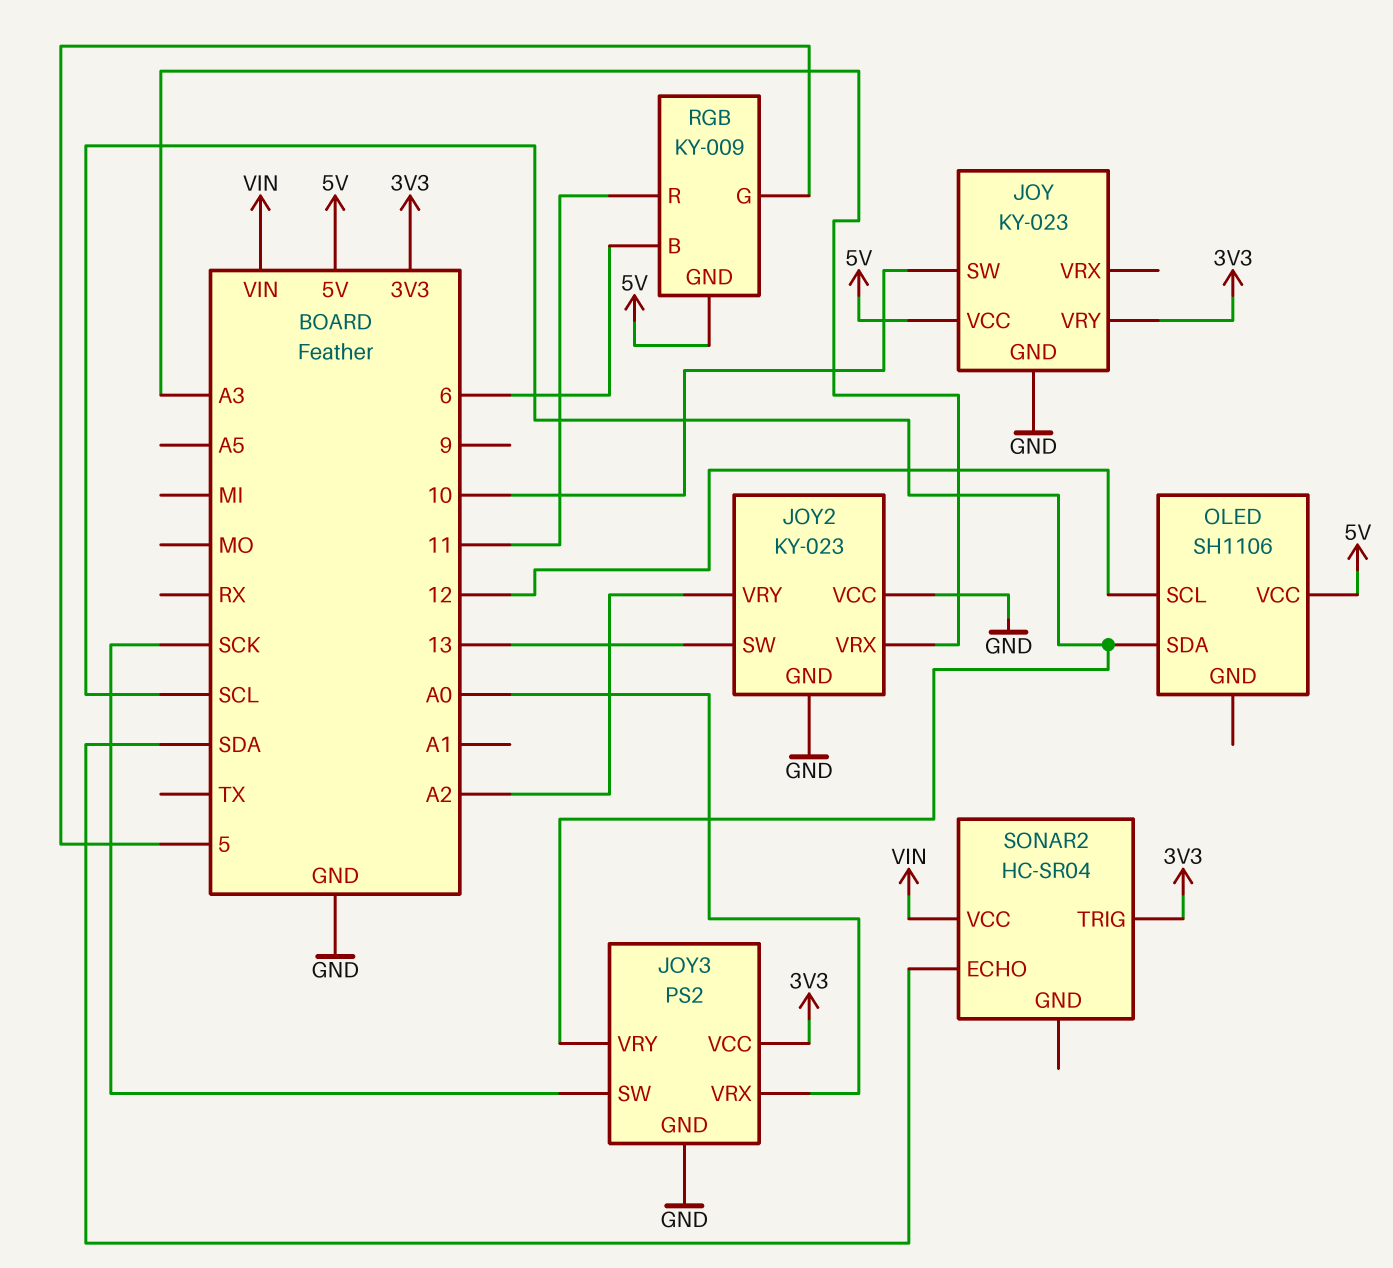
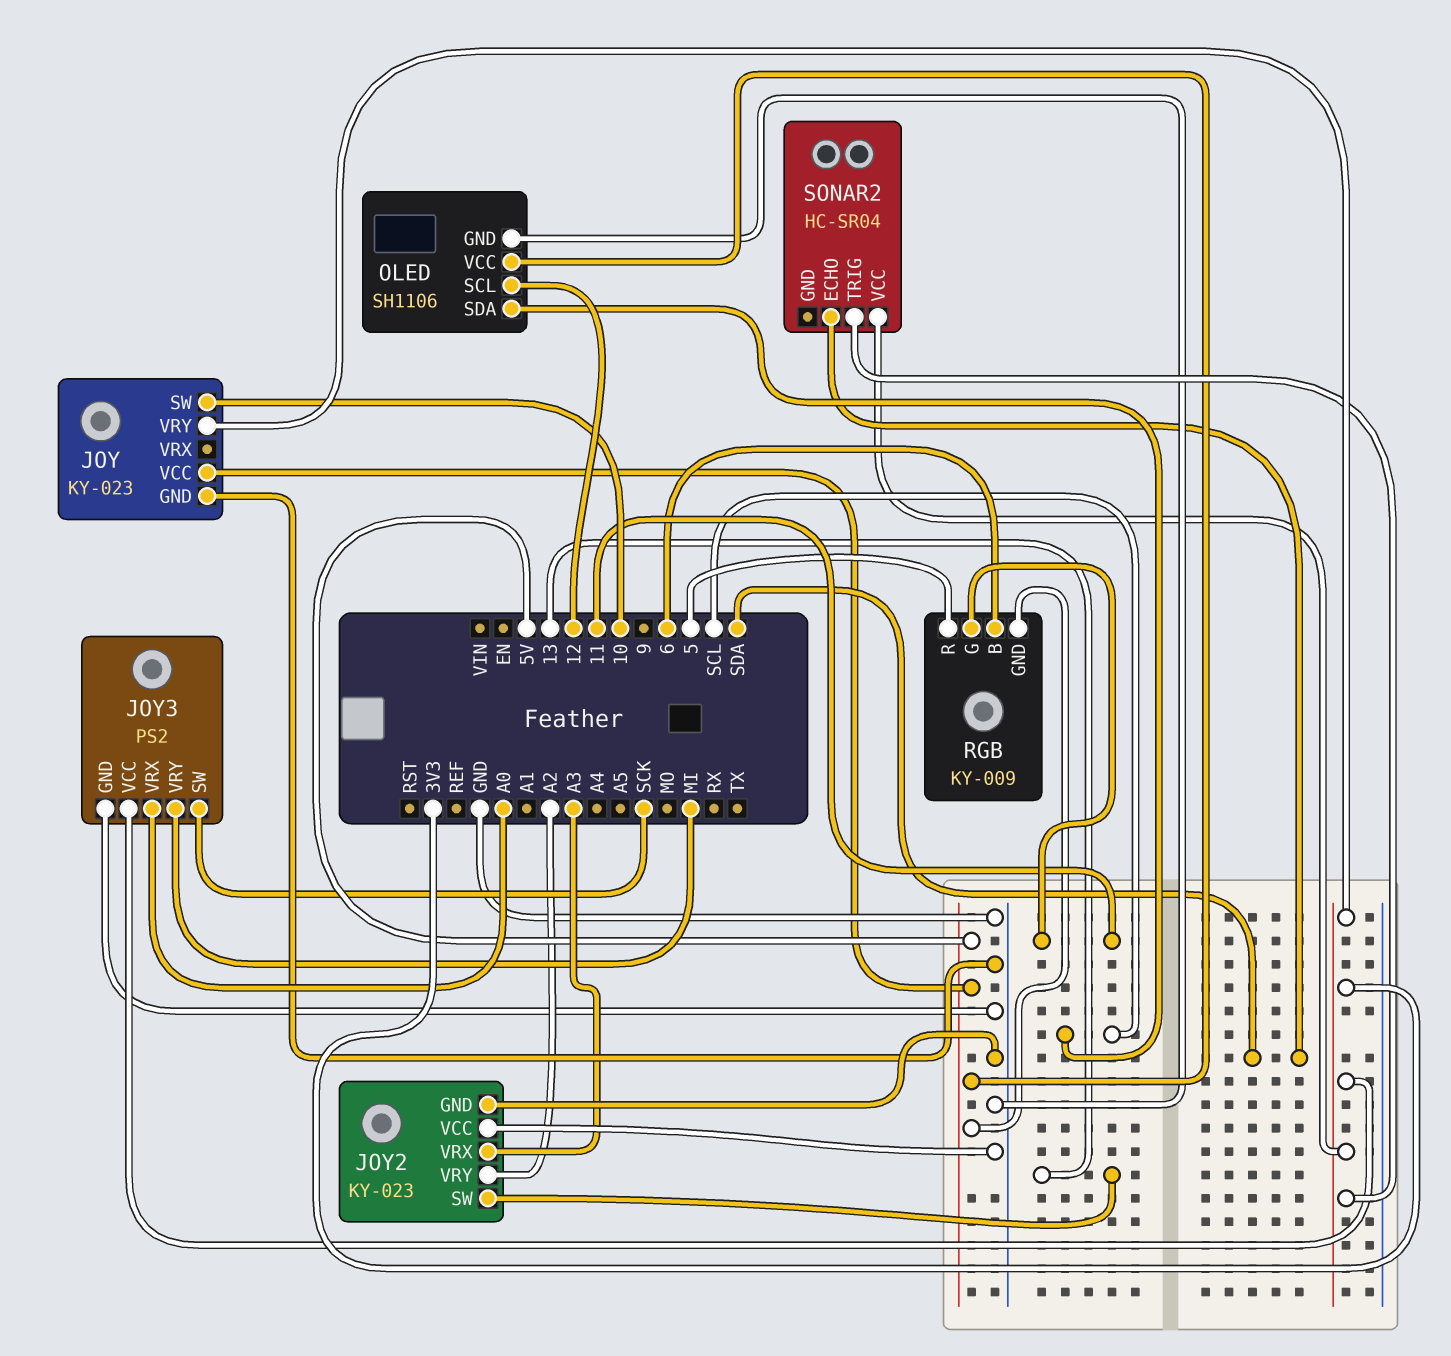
JOY3 pin VRY: SCL -> MI
OLED pin GND: none -> GND
RGB pin G: 5 -> 11
RGB pin R: 11 -> 5
SONAR2 pin VCC: VIN -> 3V3

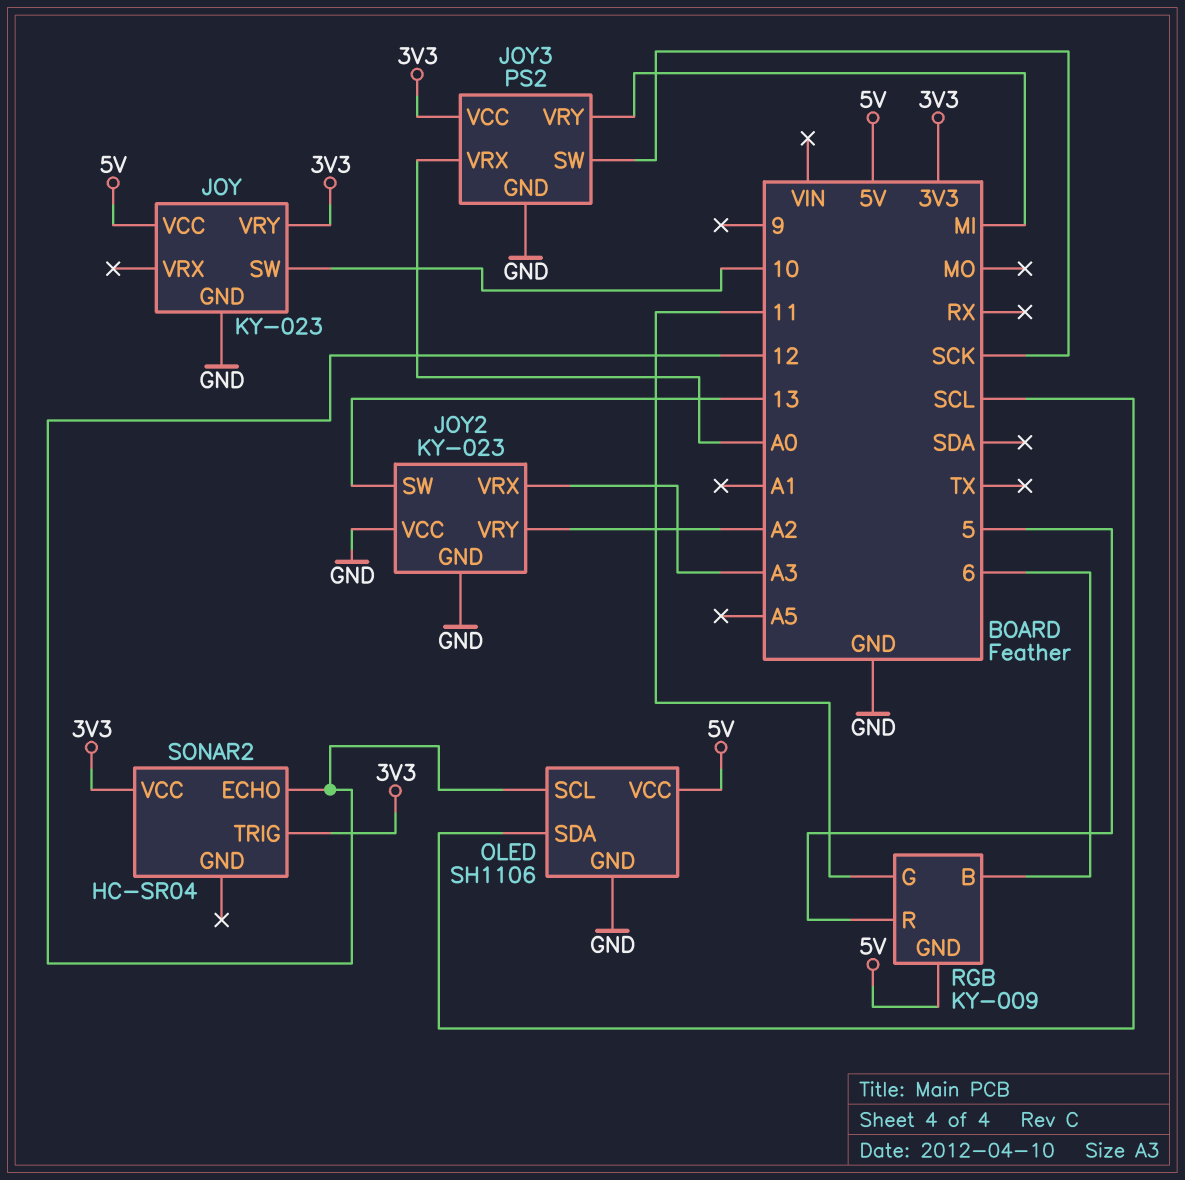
SONAR2 pin ECHO: SDA -> 12

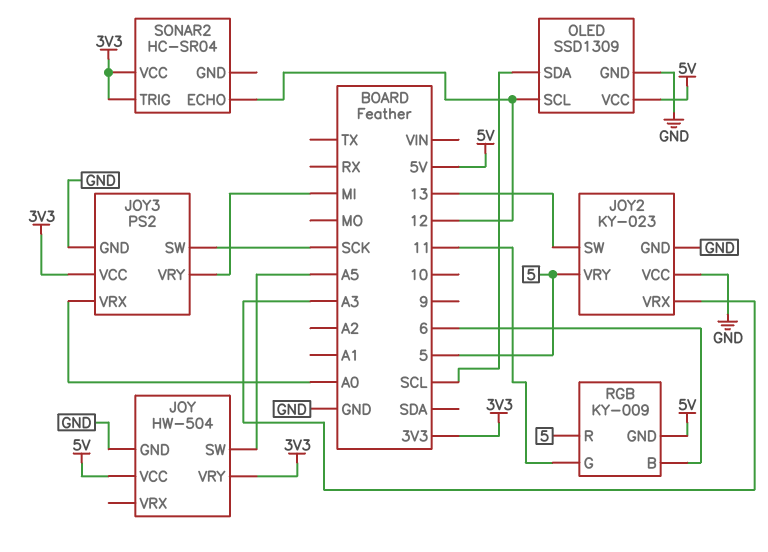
JOY: KY-023 -> HW-504
JOY pin SW: 10 -> A5
JOY2 pin VRY: A2 -> 5
OLED: SH1106 -> SSD1309

